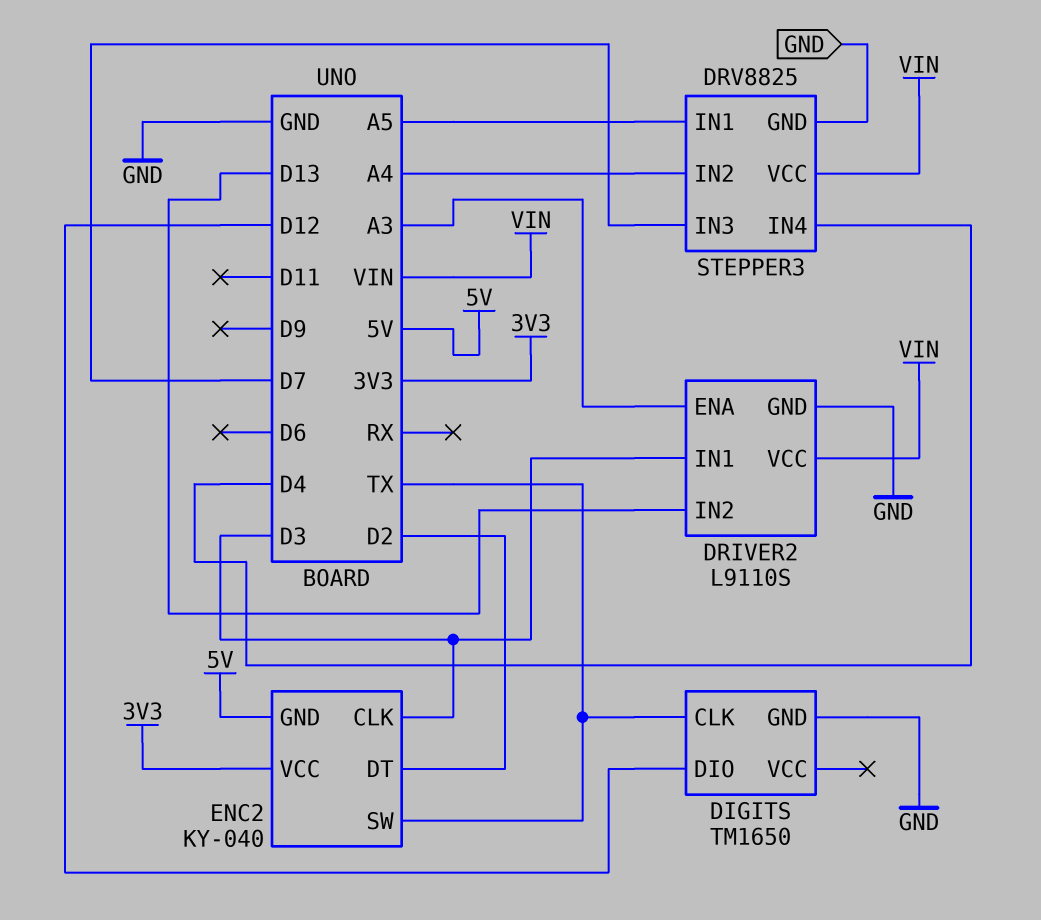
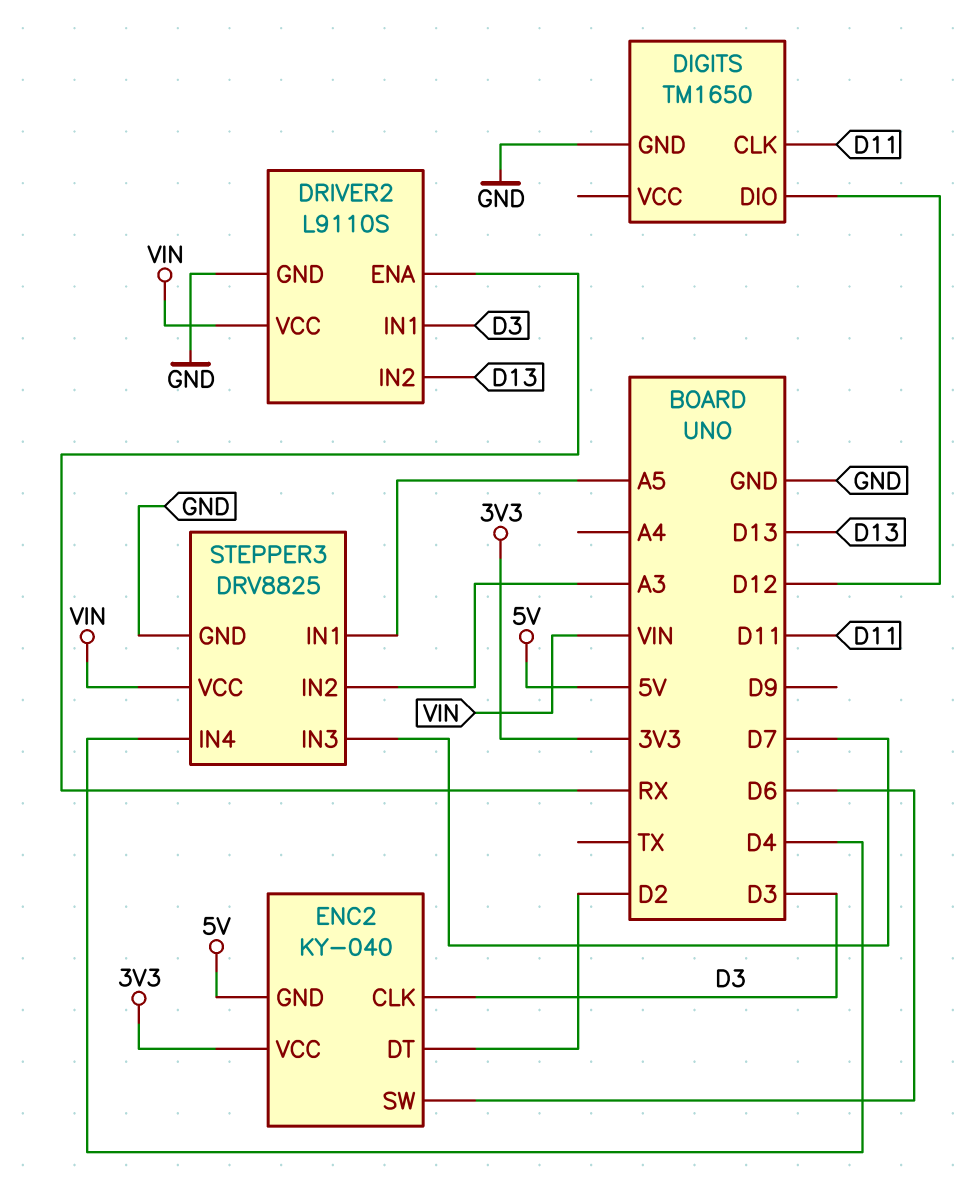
DIGITS pin CLK: TX -> D11
DRIVER2 pin ENA: A3 -> RX
ENC2 pin SW: TX -> D6
STEPPER3 pin IN2: A4 -> A3

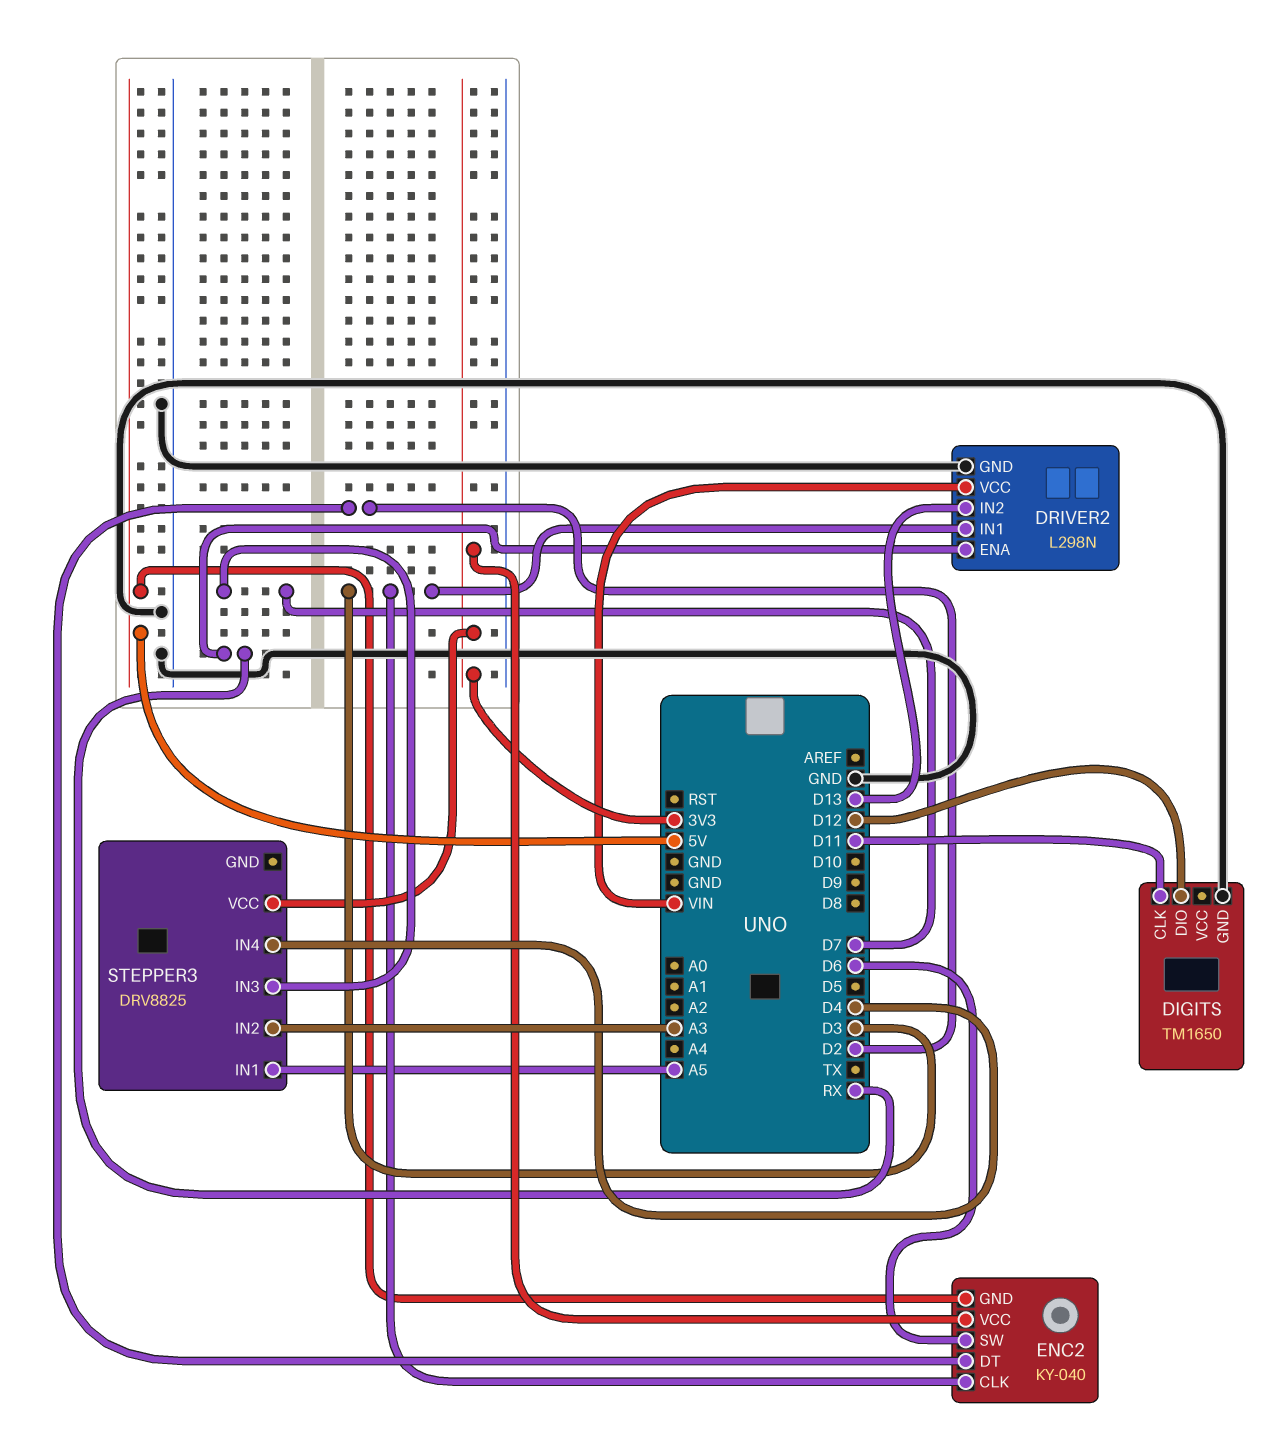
DRIVER2: L9110S -> L298N
STEPPER3 pin GND: GND -> none
STEPPER3 pin VCC: VIN -> 3V3

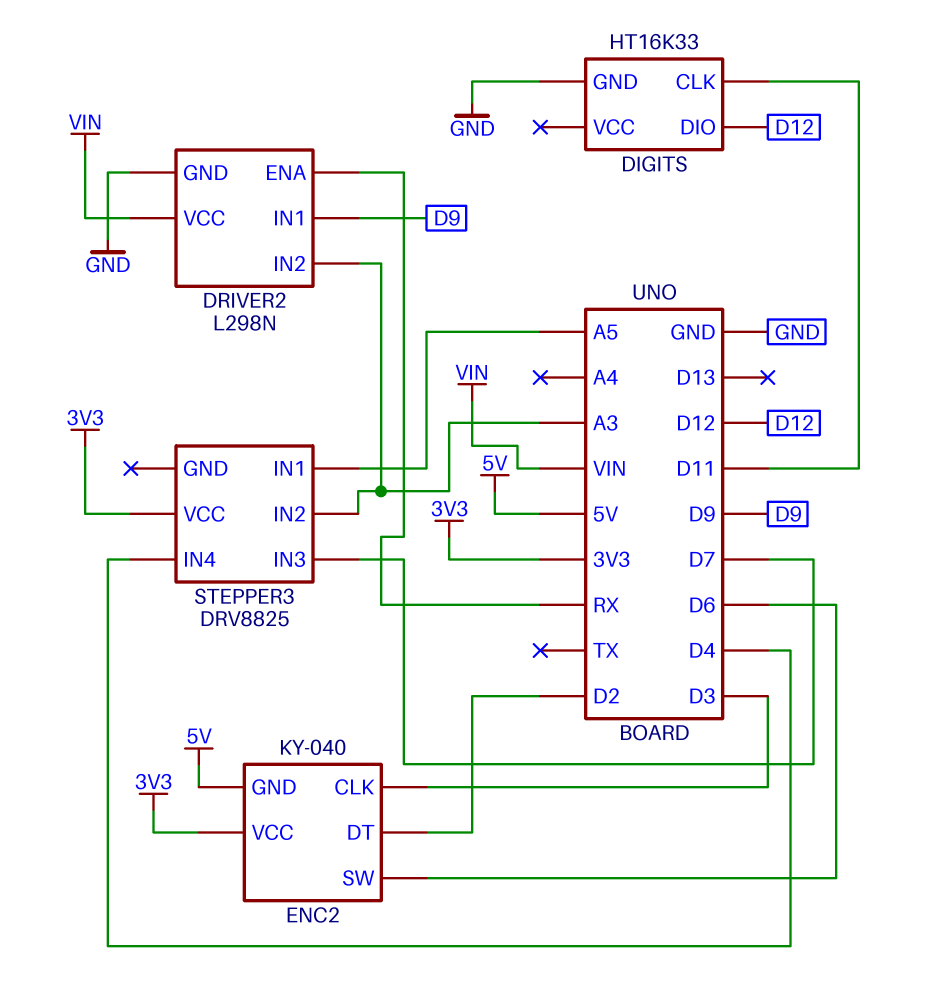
DIGITS: TM1650 -> HT16K33
DRIVER2 pin IN1: D3 -> D9
DRIVER2 pin IN2: D13 -> A3

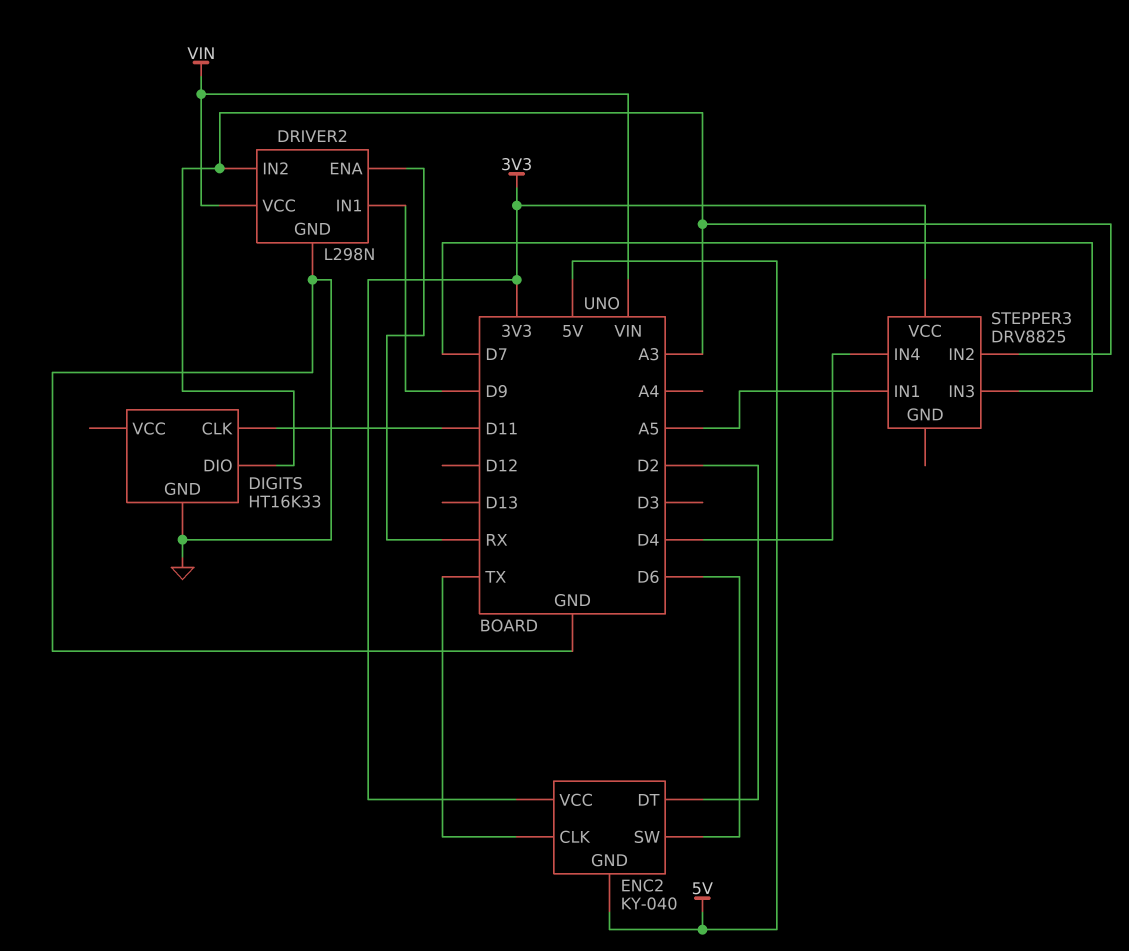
DIGITS pin DIO: D12 -> A3
ENC2 pin CLK: D3 -> TX

